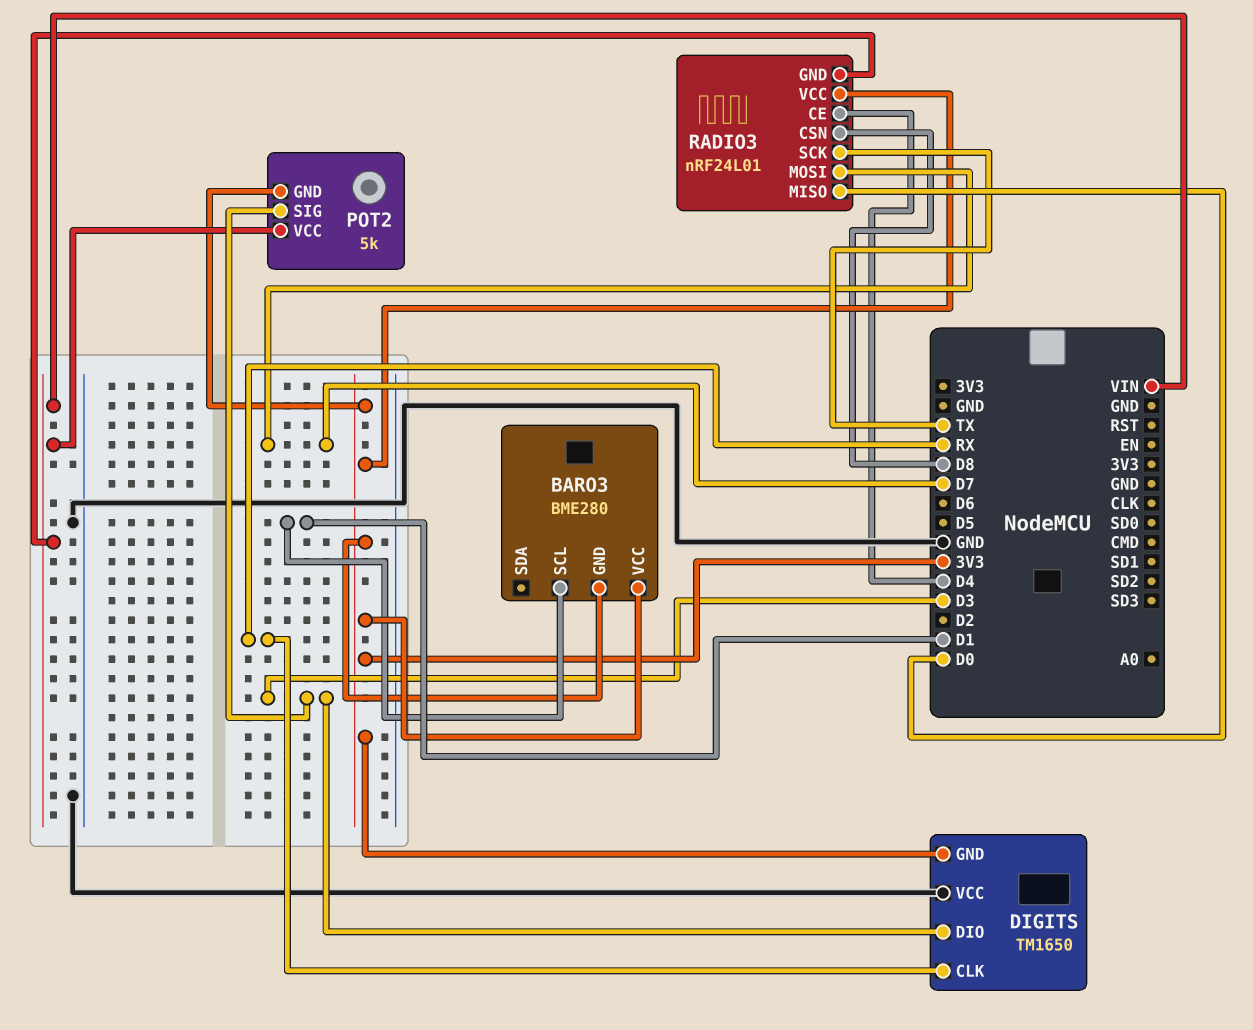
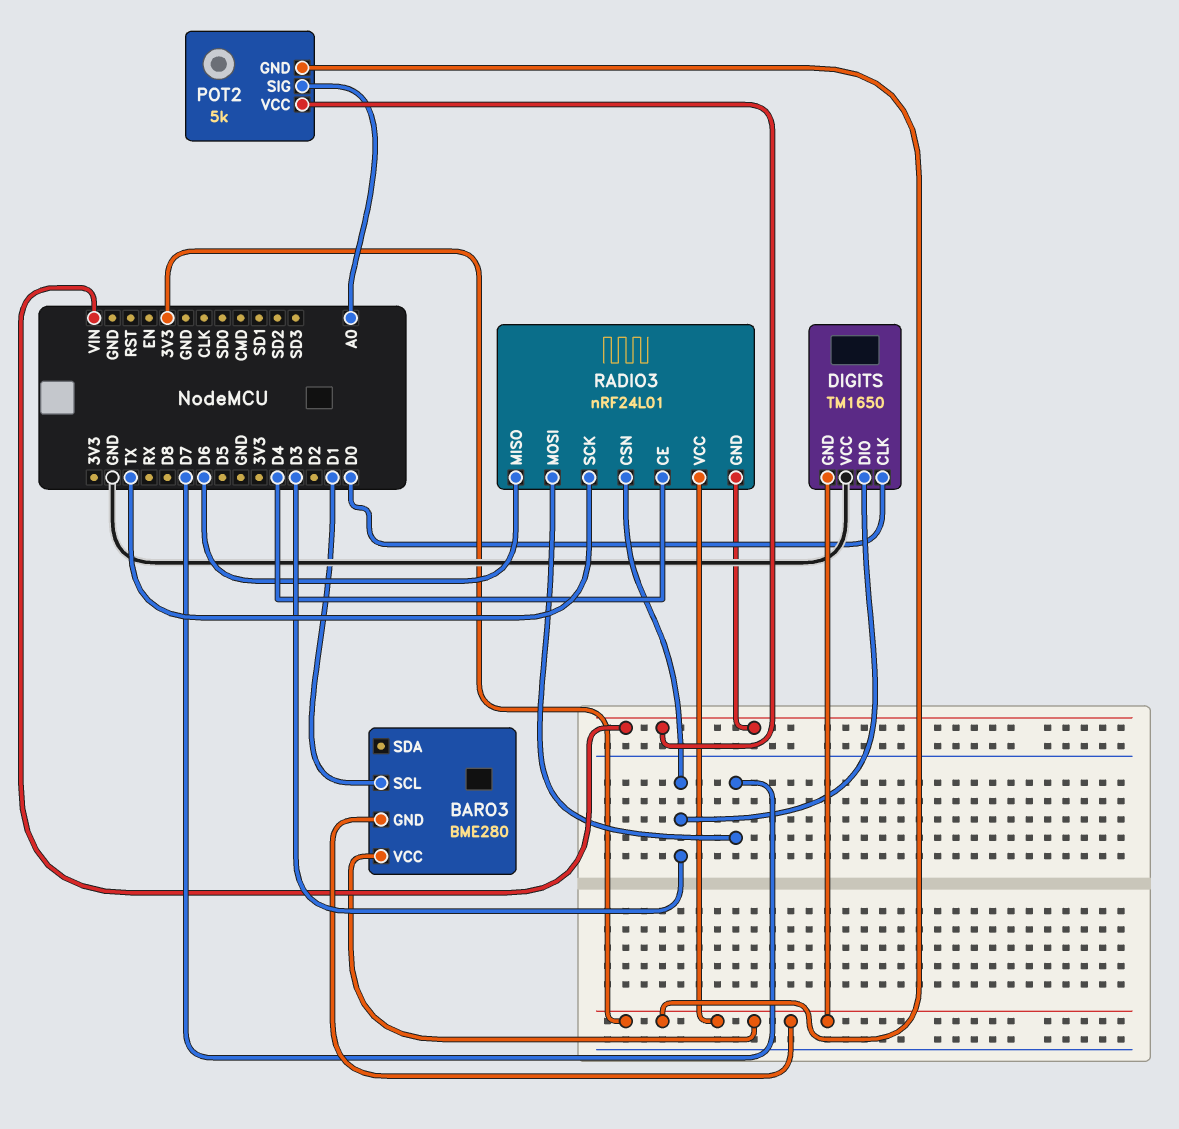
DIGITS pin CLK: RX -> D0
POT2 pin SIG: D3 -> A0
RADIO3 pin CSN: D8 -> D3
RADIO3 pin MISO: D0 -> D6

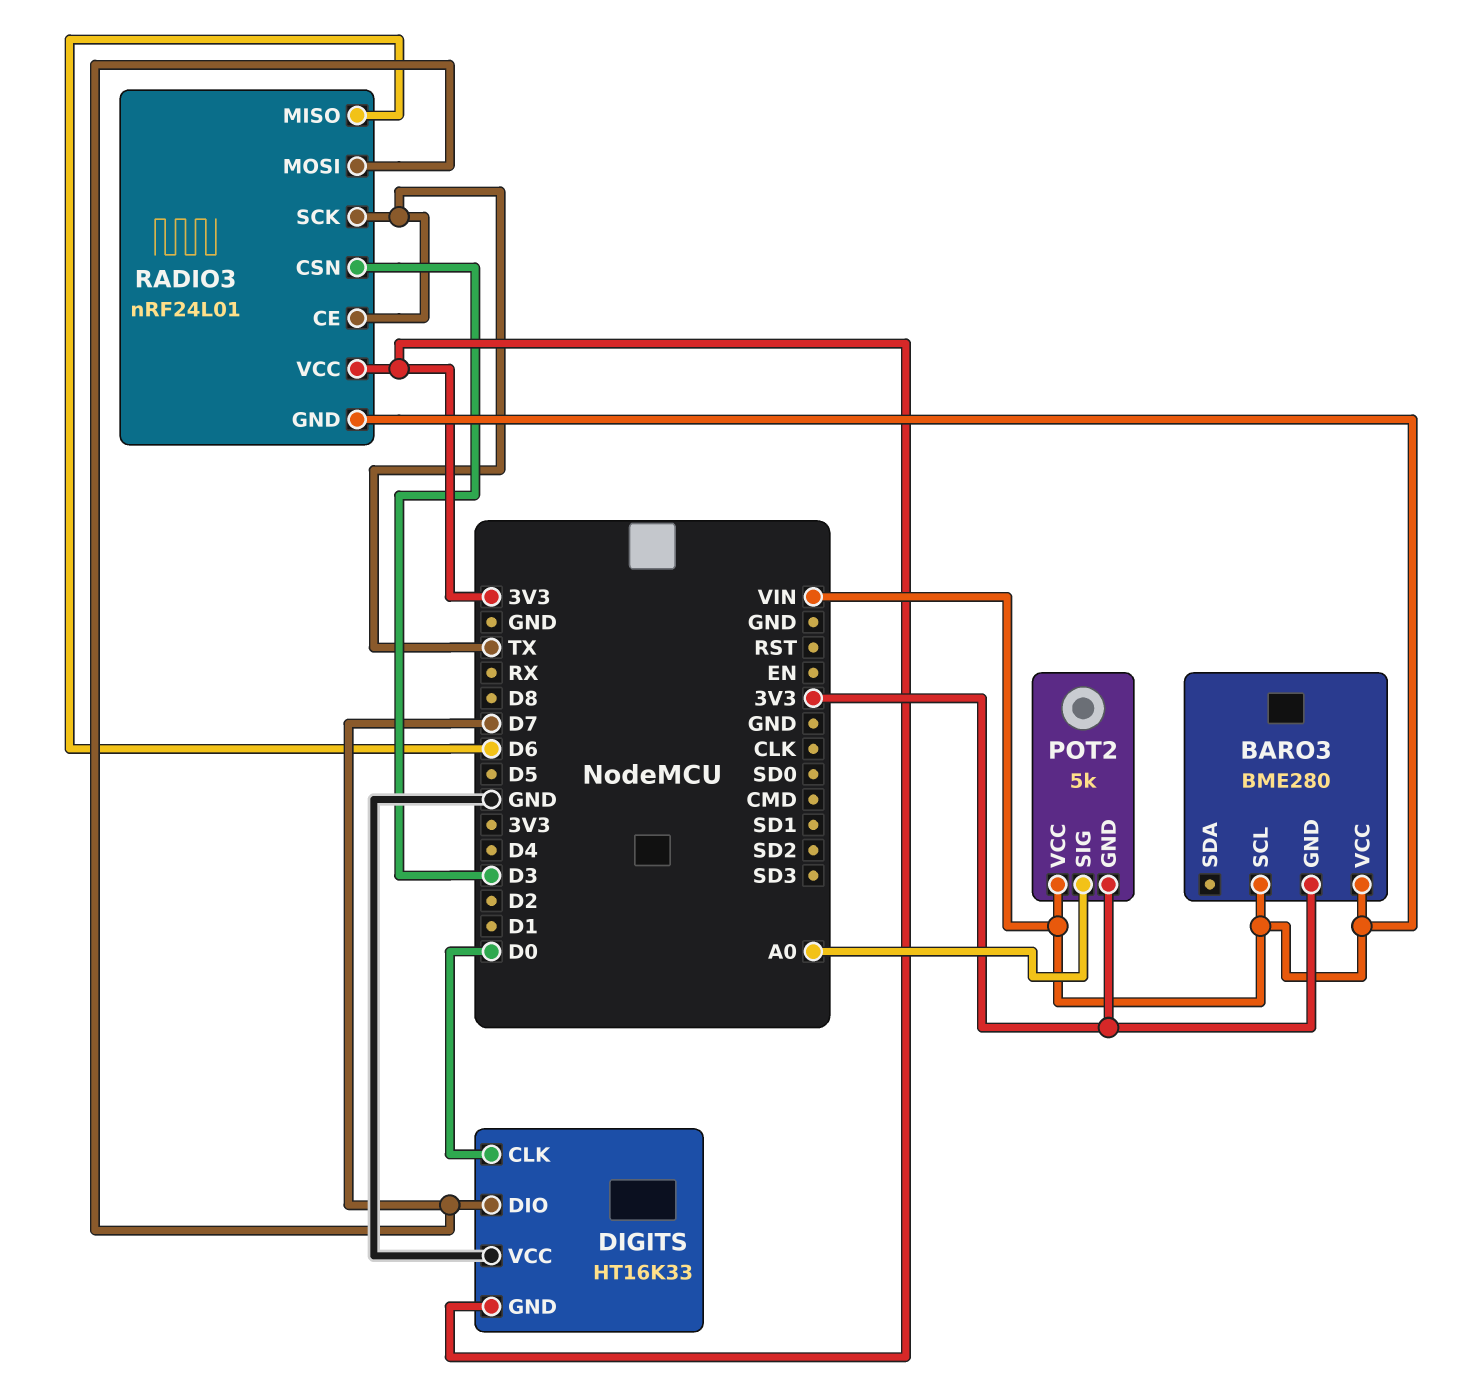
BARO3 pin SCL: D1 -> VIN
BARO3 pin VCC: 3V3 -> VIN
DIGITS: TM1650 -> HT16K33
DIGITS pin DIO: D3 -> D7
RADIO3 pin CE: D4 -> TX

